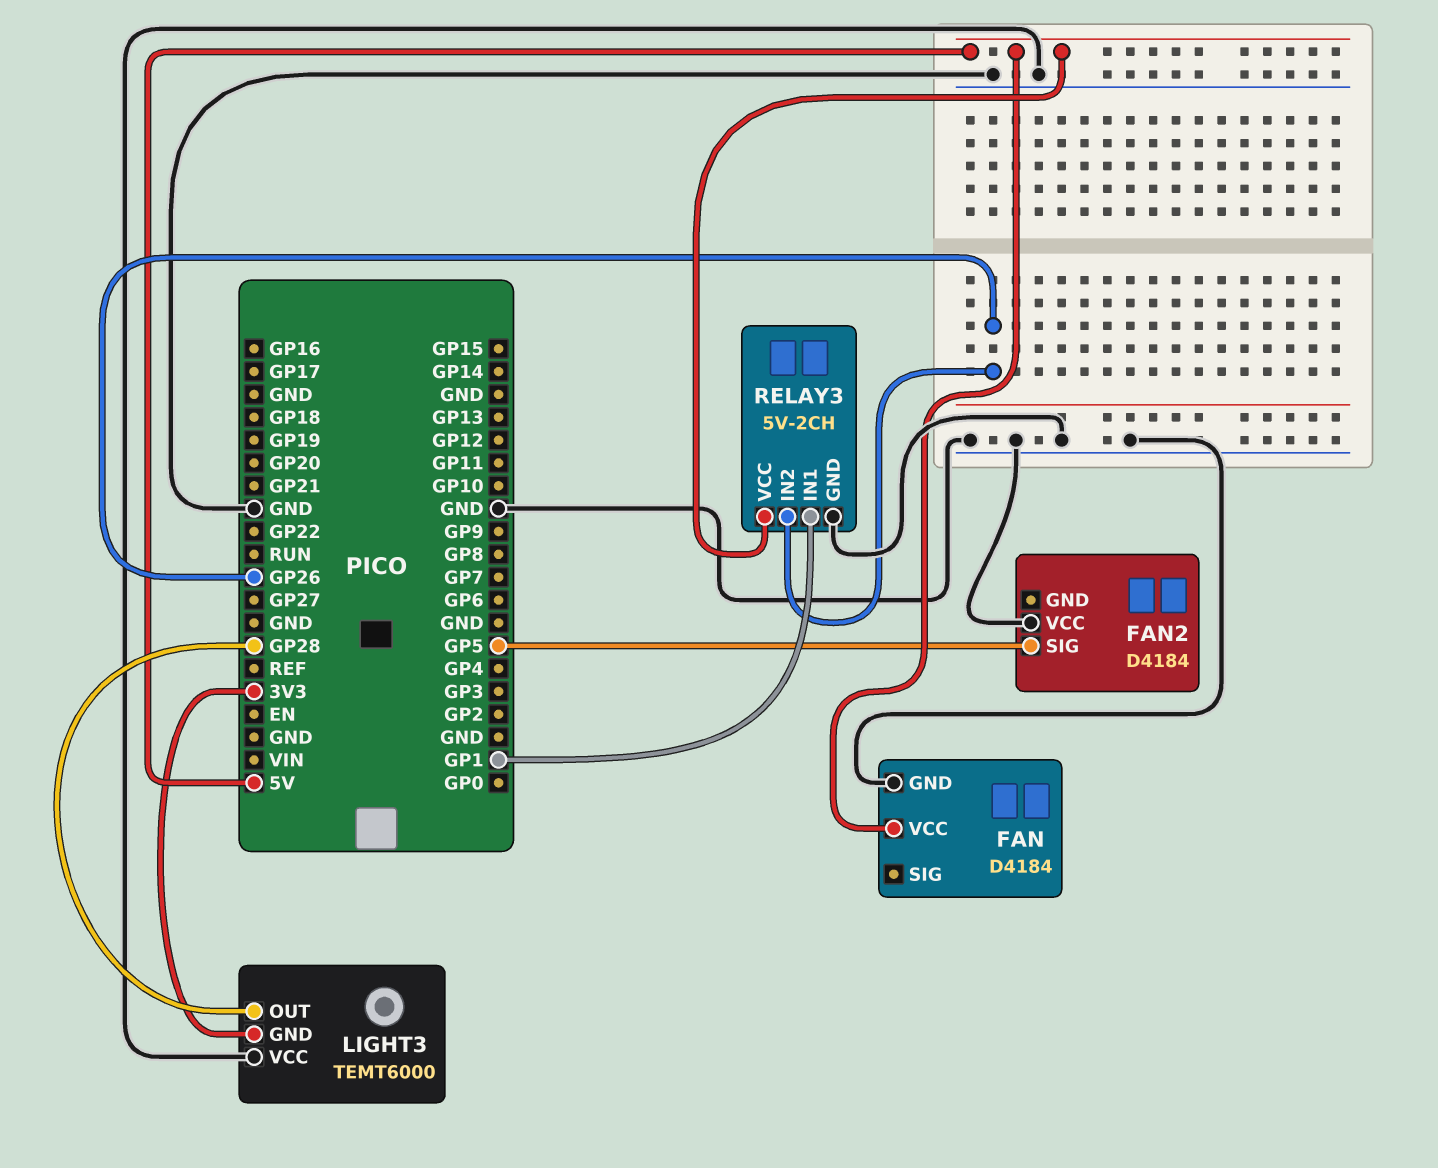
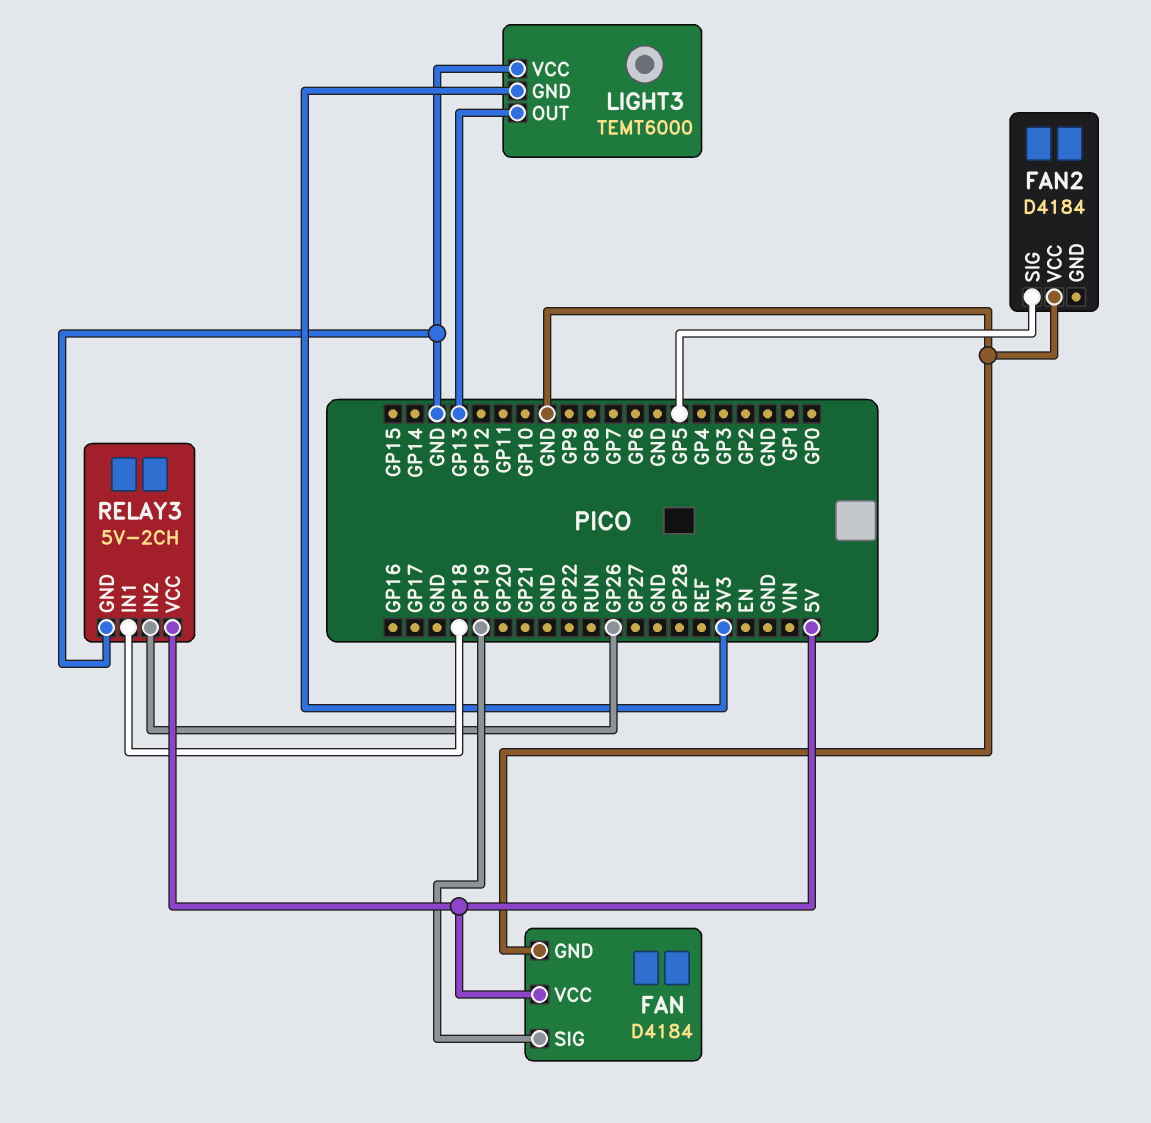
FAN pin SIG: none -> GP19
LIGHT3 pin OUT: GP28 -> GP13
RELAY3 pin IN1: GP1 -> GP18

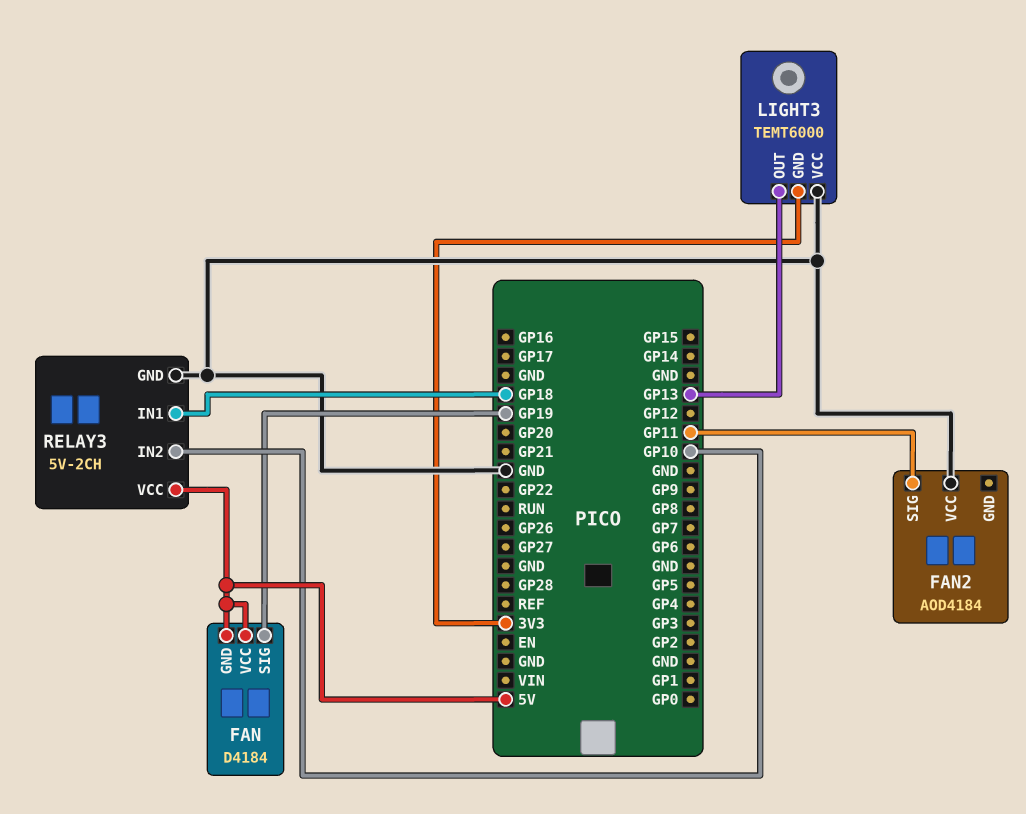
FAN pin GND: GND -> 5V
FAN2: D4184 -> AOD4184
FAN2 pin SIG: GP5 -> GP11
RELAY3 pin IN2: GP26 -> GP10

